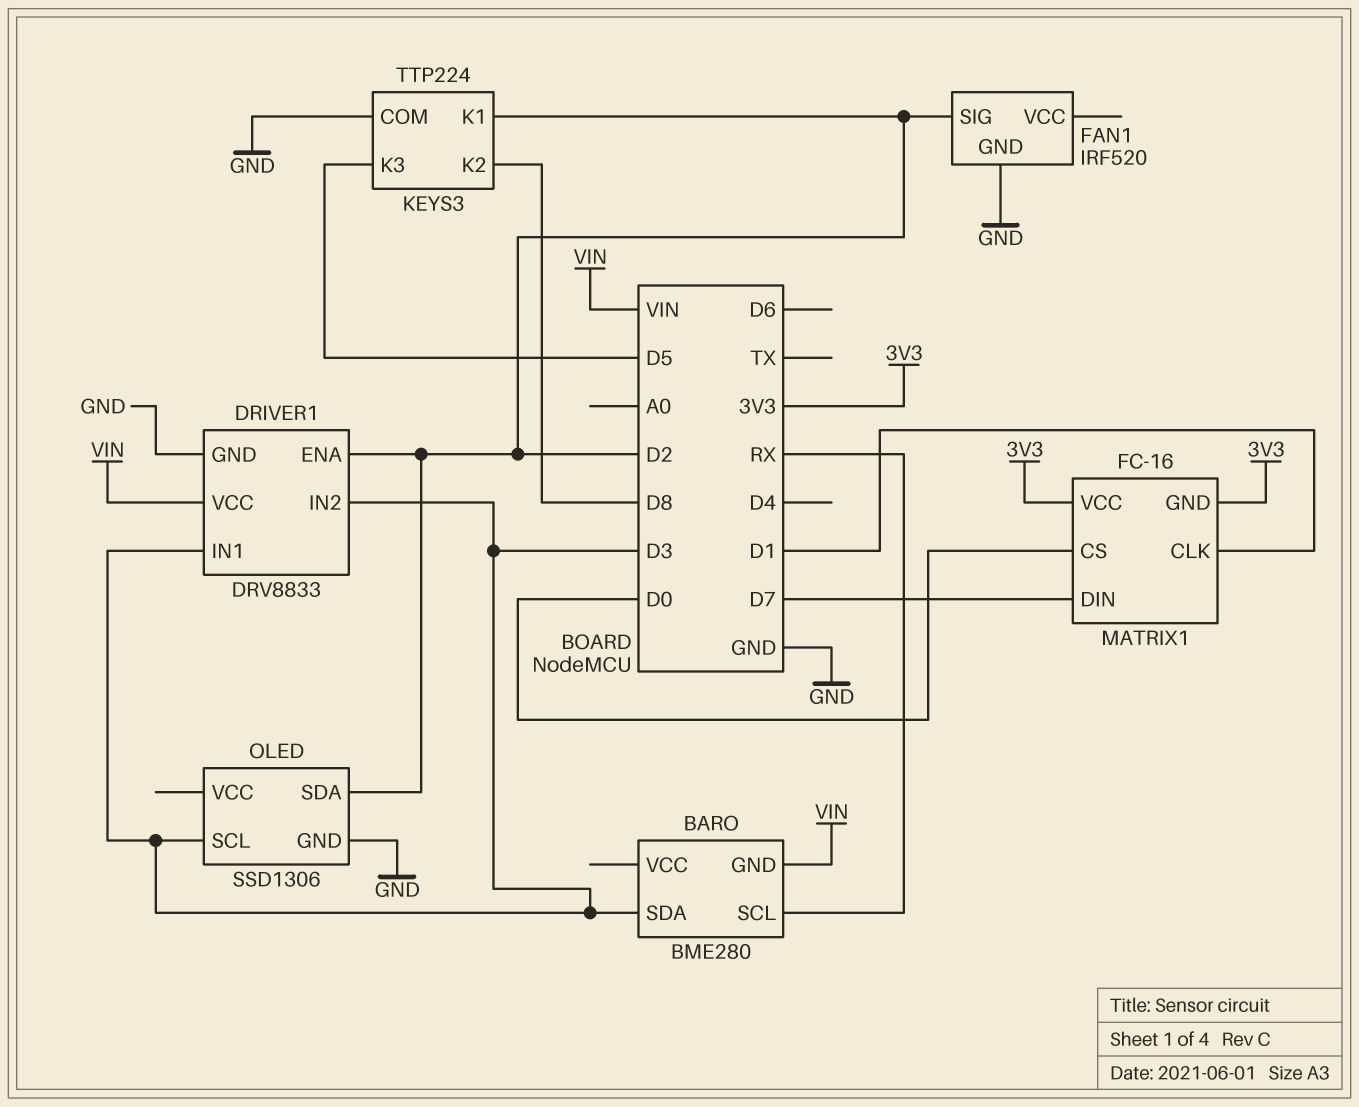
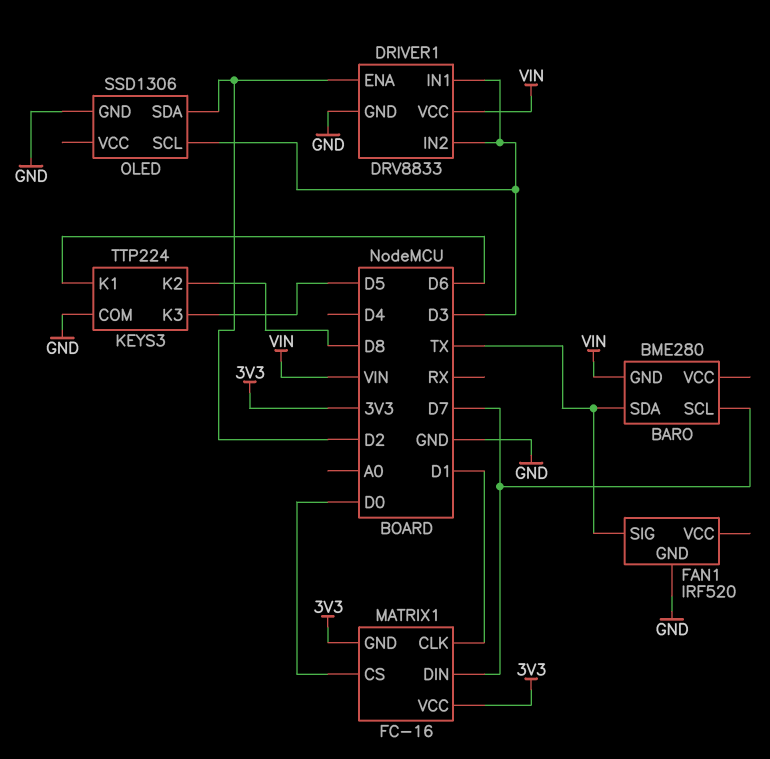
BARO pin SCL: RX -> D7
BARO pin SDA: D3 -> TX
FAN1 pin SIG: D2 -> TX
KEYS3 pin K1: D2 -> D6

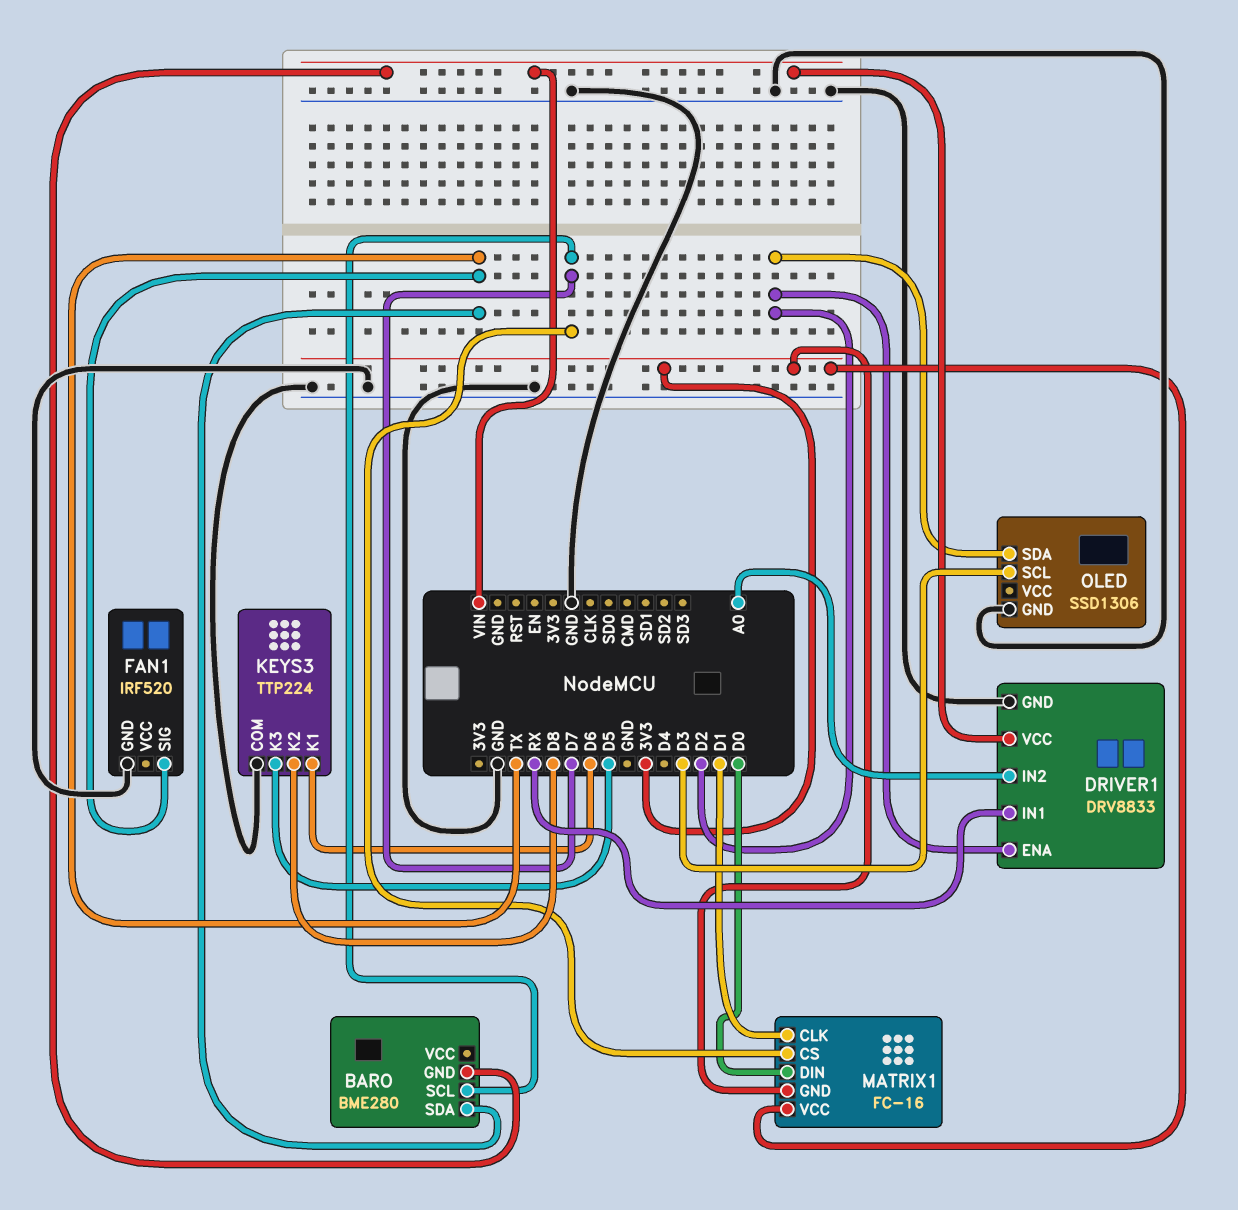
DRIVER1 pin IN1: D3 -> RX
DRIVER1 pin IN2: D3 -> A0
MATRIX1 pin CS: D0 -> D7
MATRIX1 pin DIN: D7 -> D0

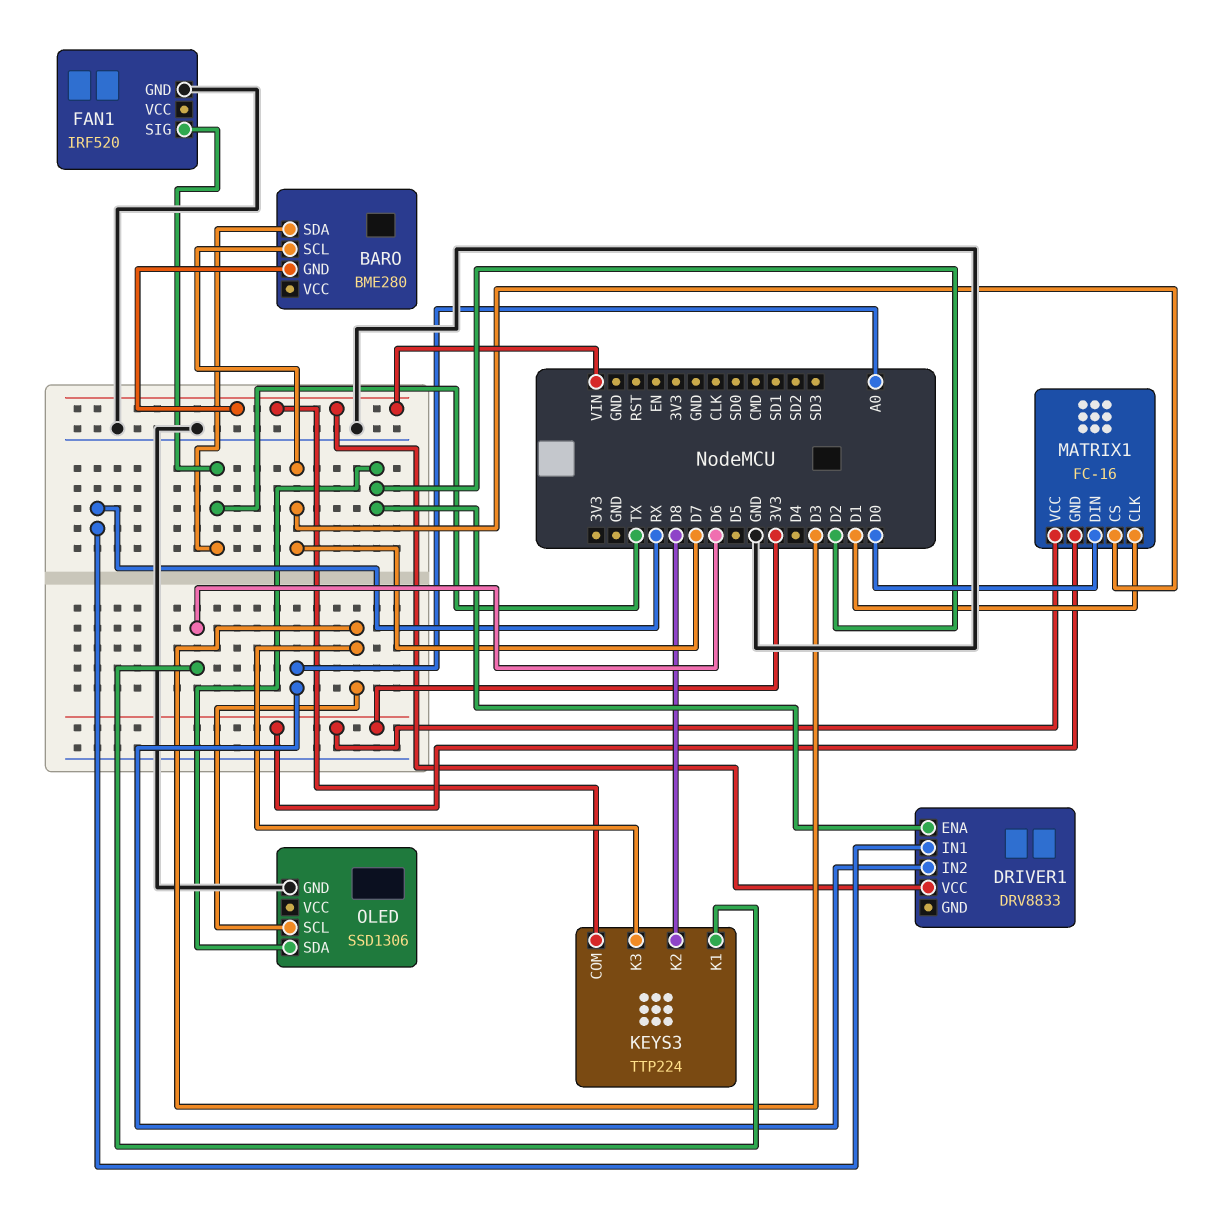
DRIVER1 pin GND: GND -> none
KEYS3 pin COM: GND -> VIN
KEYS3 pin K3: D5 -> D3

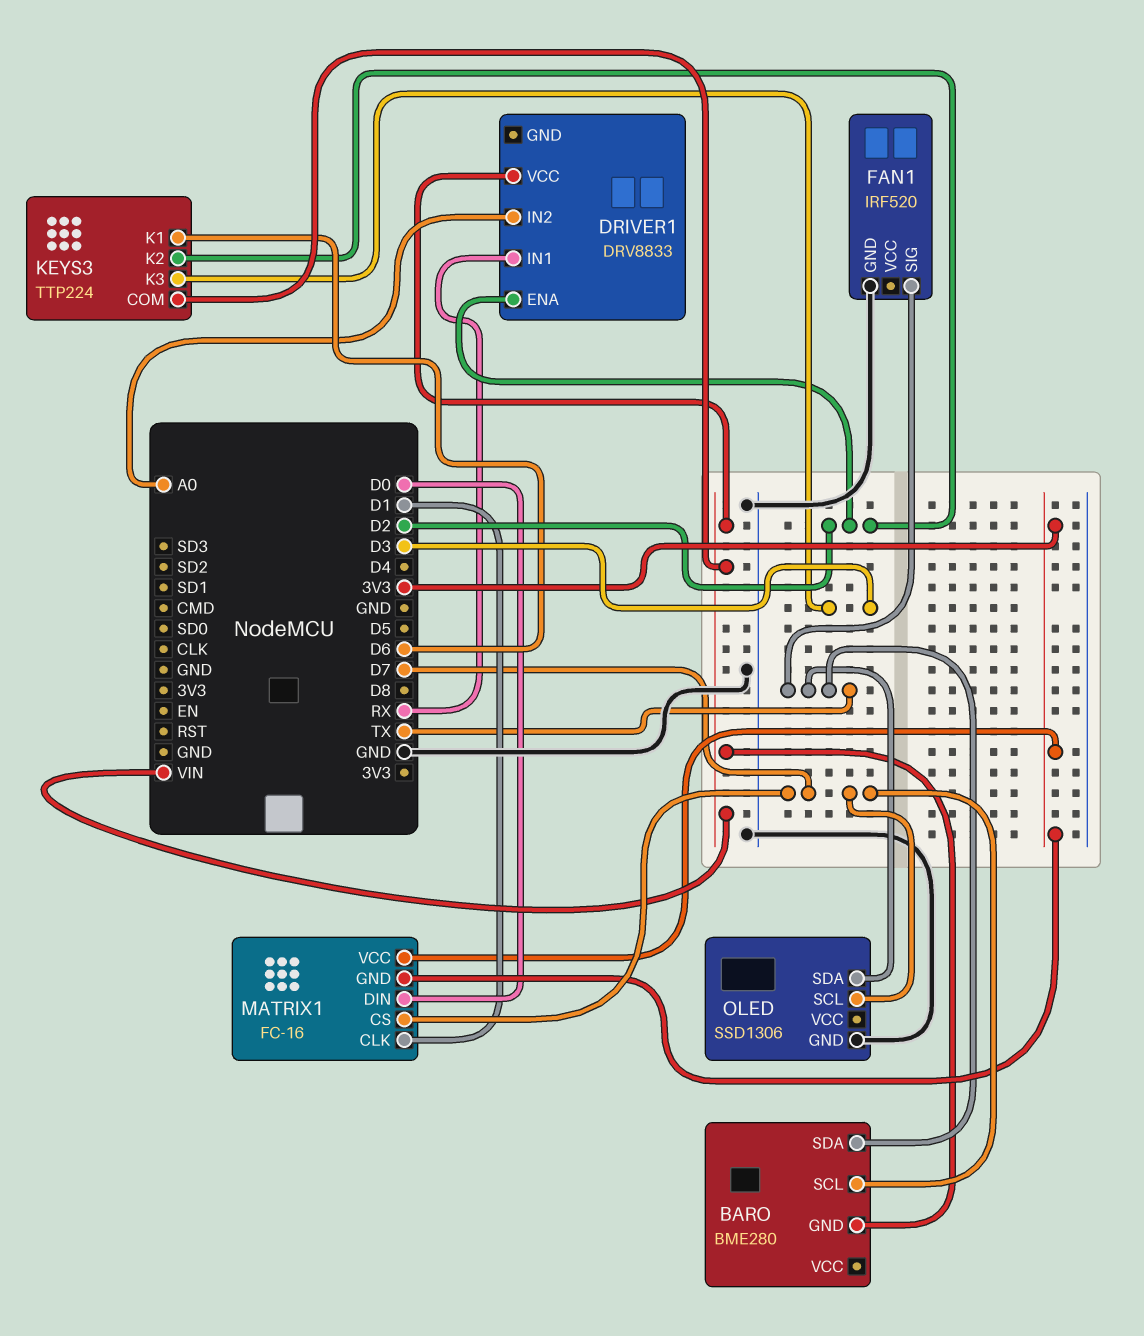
KEYS3 pin K2: D8 -> D2
OLED pin SCL: D3 -> D7
OLED pin SDA: D2 -> TX

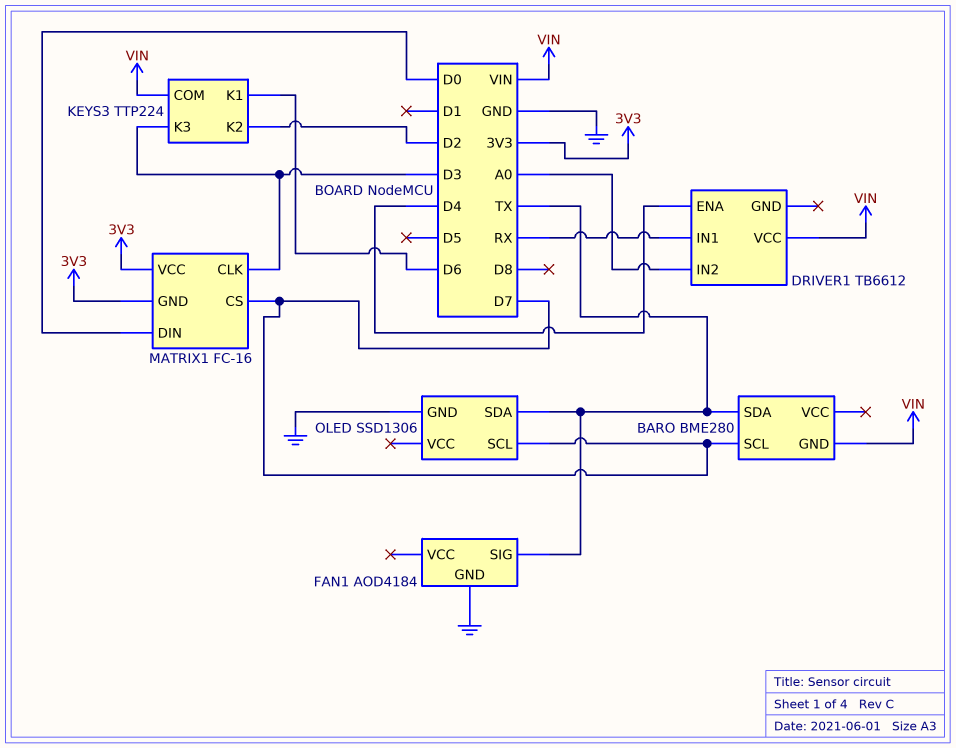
DRIVER1: DRV8833 -> TB6612
DRIVER1 pin ENA: D2 -> D4
FAN1: IRF520 -> AOD4184
MATRIX1 pin CLK: D1 -> D3

